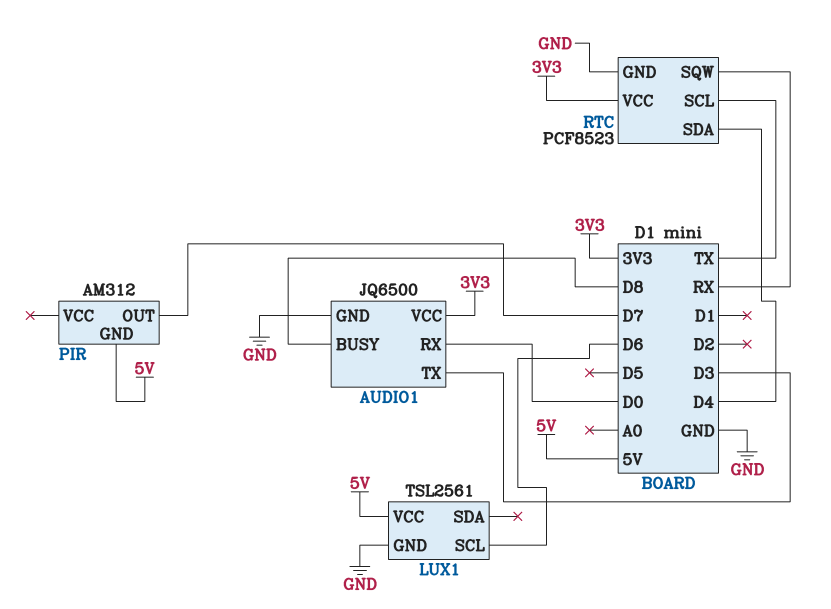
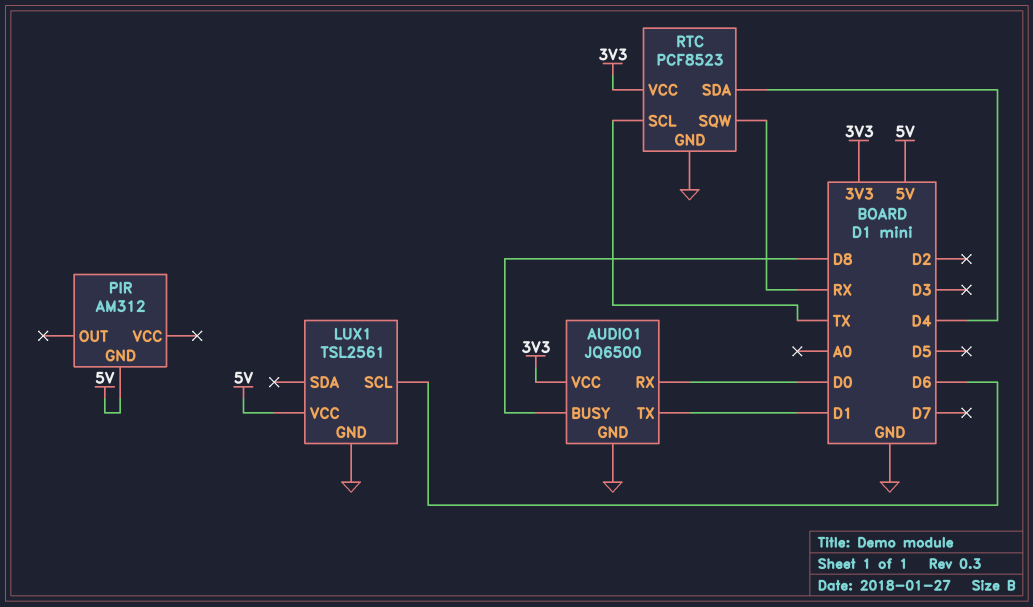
AUDIO1 pin TX: D3 -> D1
PIR pin OUT: D7 -> none

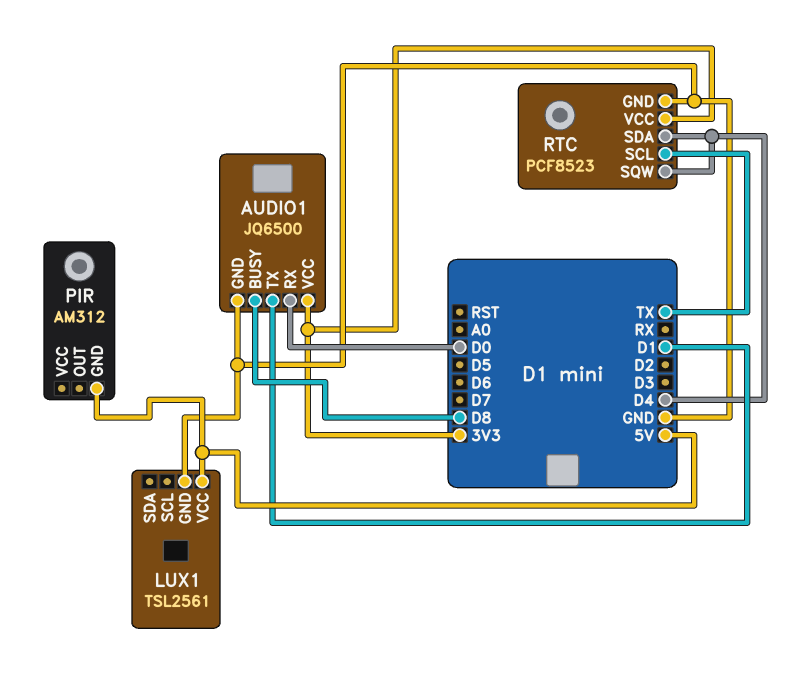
LUX1 pin SCL: D6 -> none
RTC pin SQW: RX -> D4

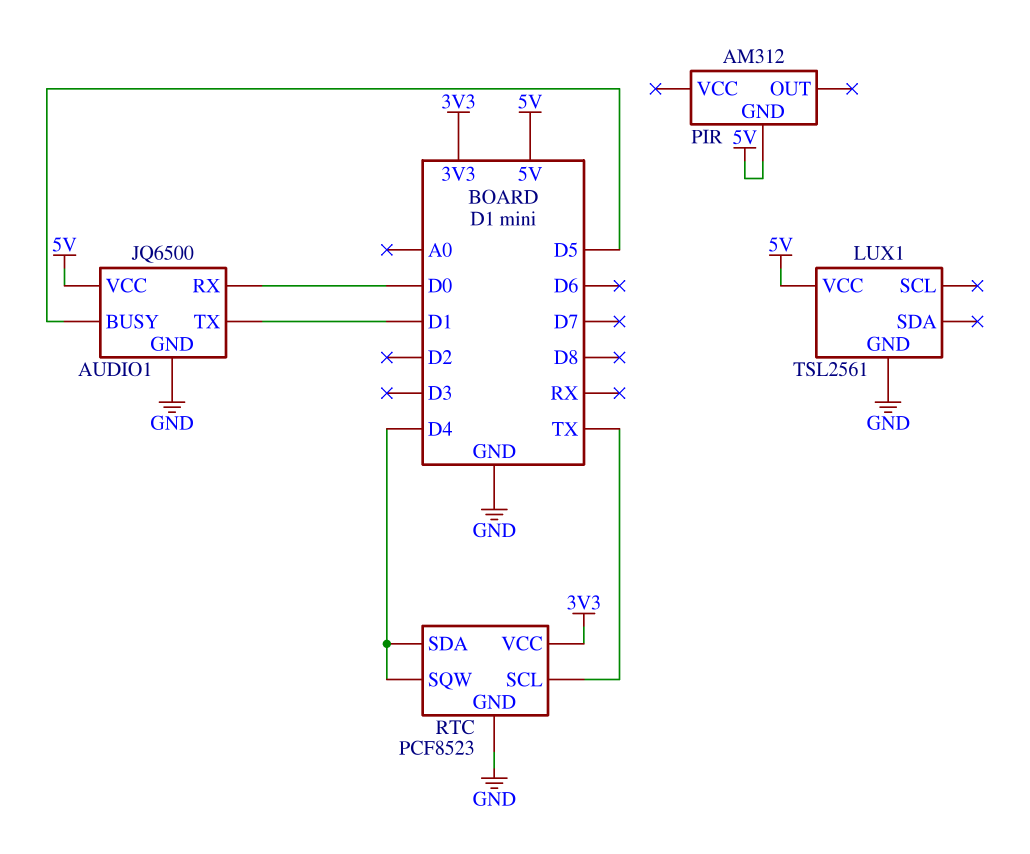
AUDIO1 pin BUSY: D8 -> D5
AUDIO1 pin VCC: 3V3 -> 5V

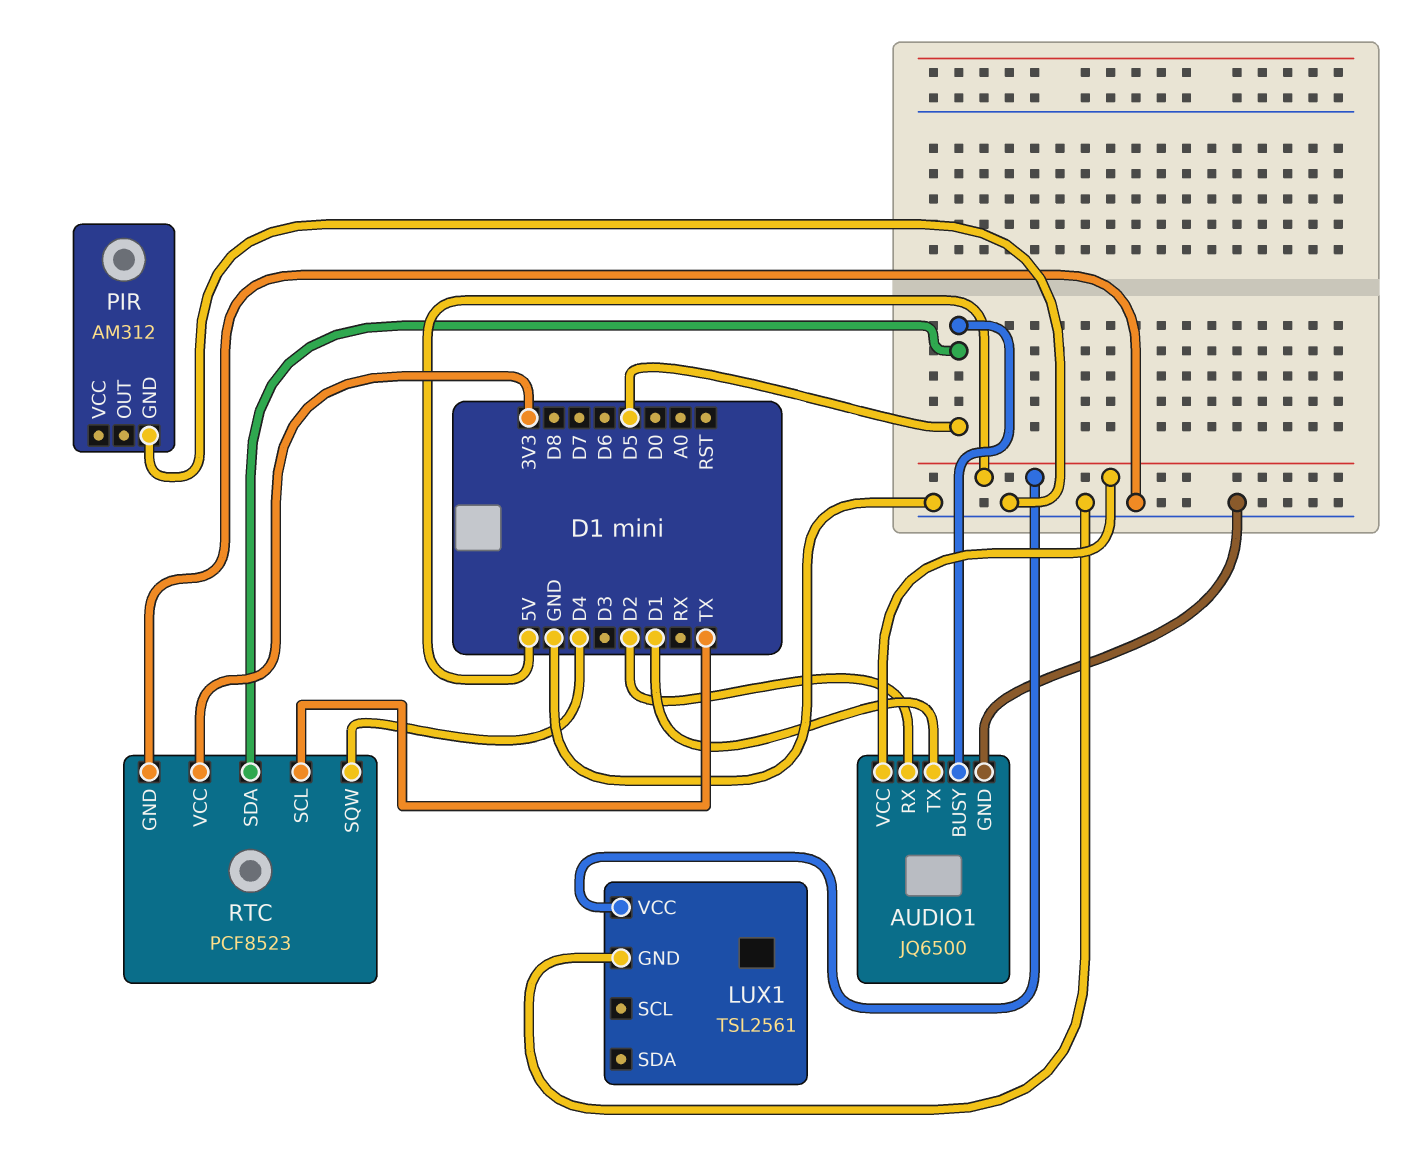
AUDIO1 pin RX: D0 -> D2
PIR pin GND: 5V -> GND
RTC pin SDA: D4 -> D5

